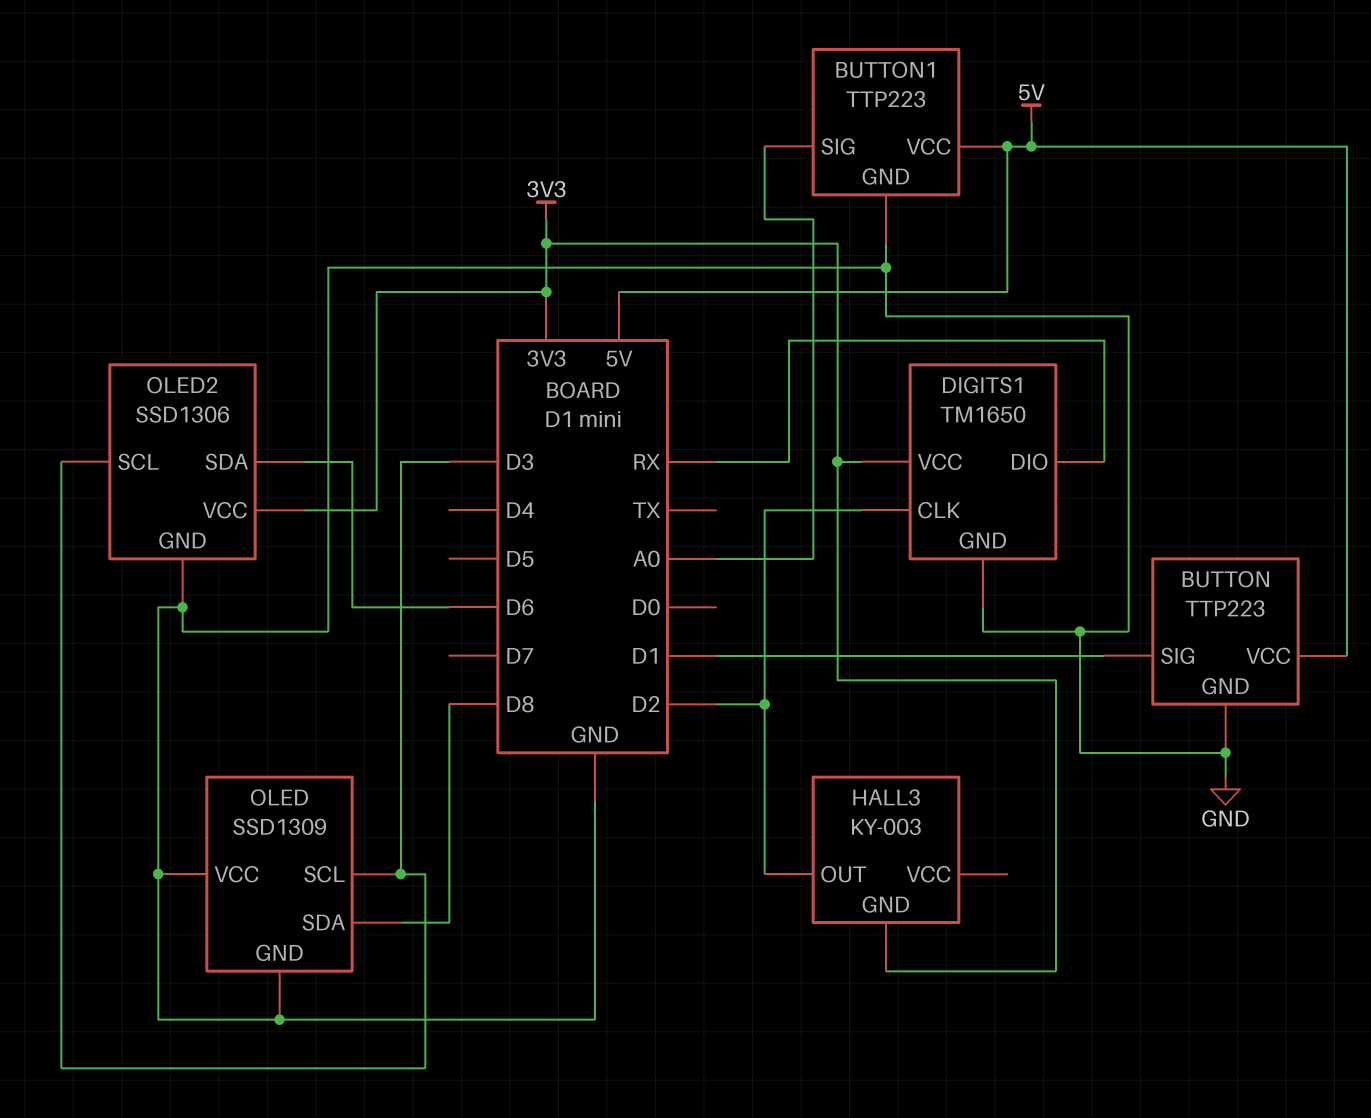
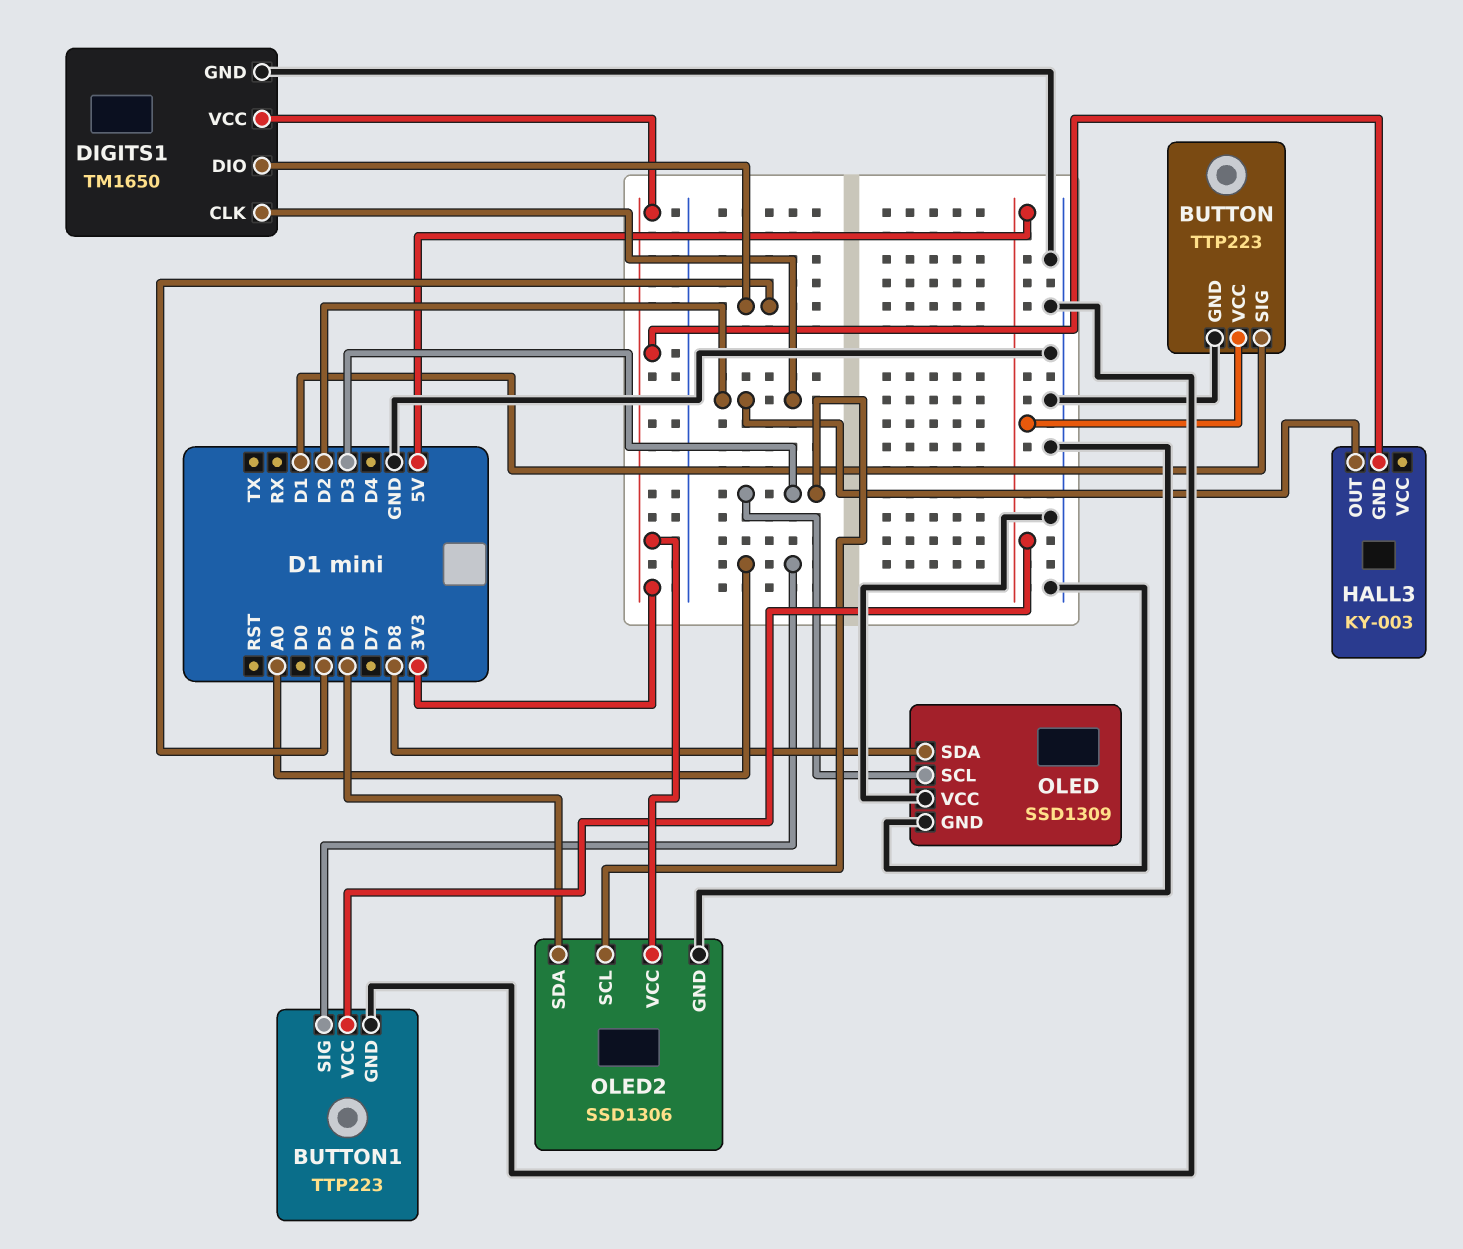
DIGITS1 pin DIO: RX -> D5

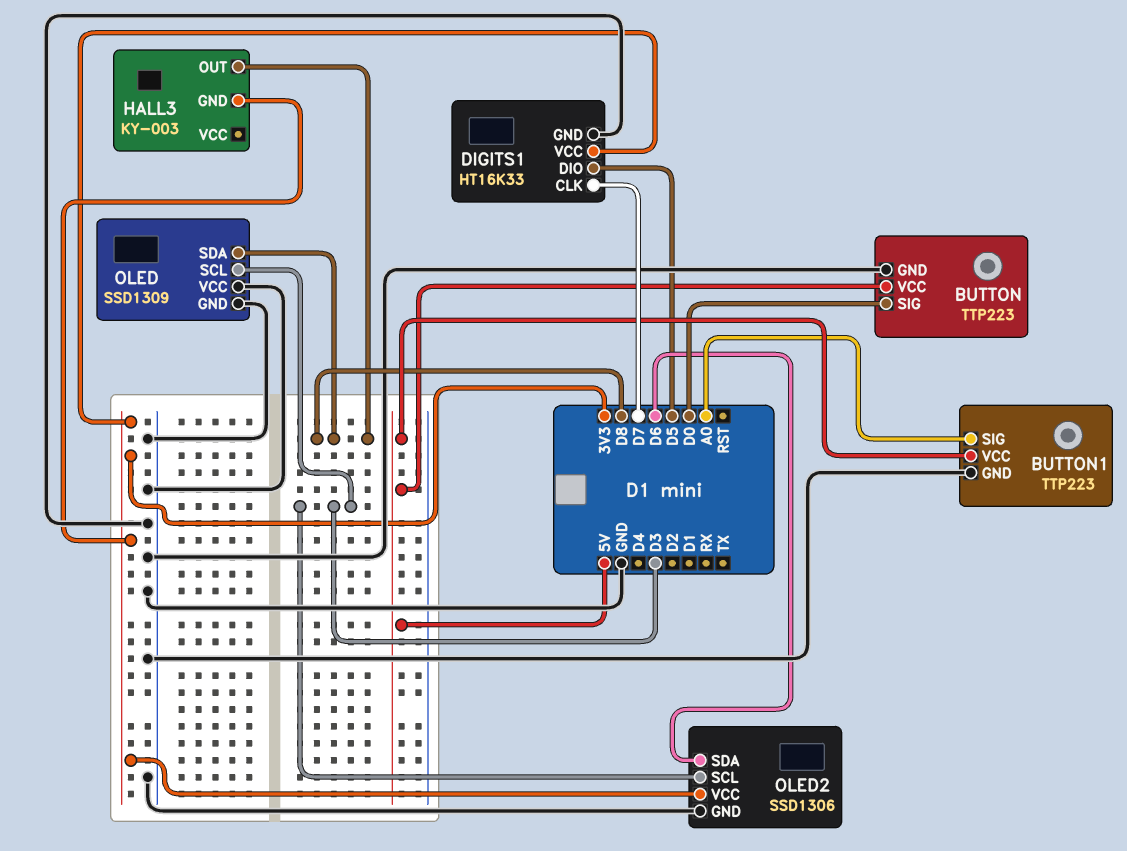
BUTTON pin SIG: D1 -> D0
DIGITS1: TM1650 -> HT16K33
DIGITS1 pin CLK: D2 -> D7
HALL3 pin OUT: D2 -> D8

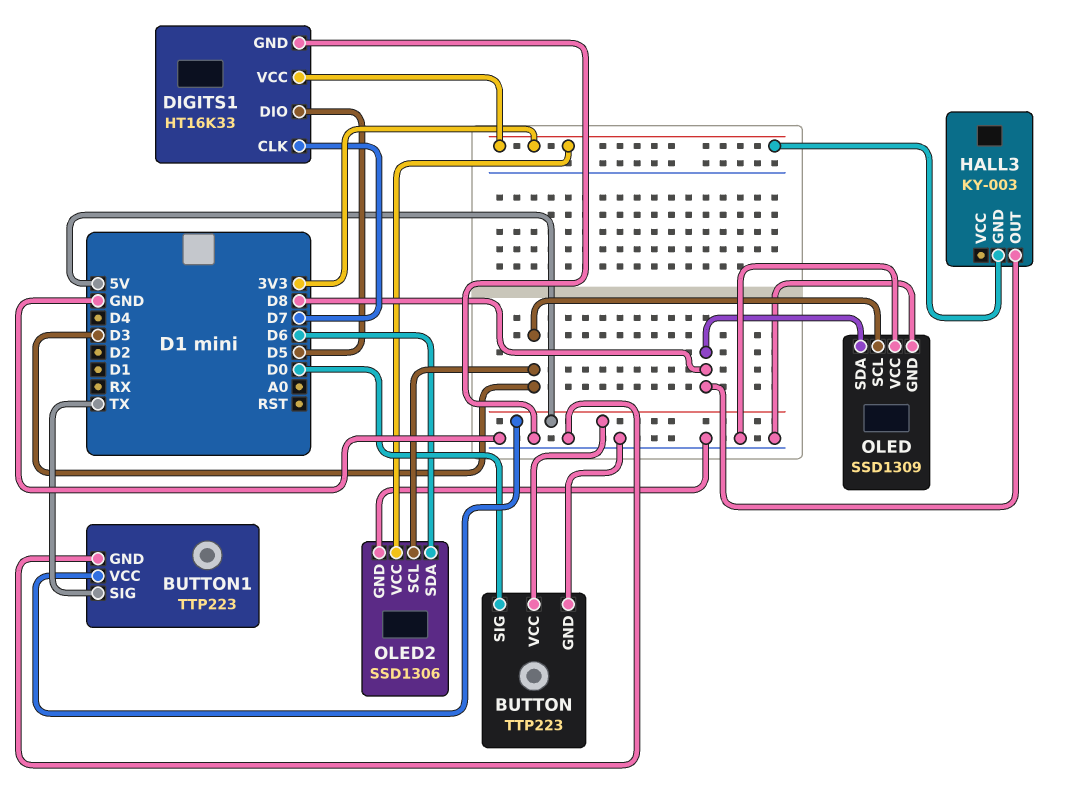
BUTTON1 pin SIG: A0 -> TX

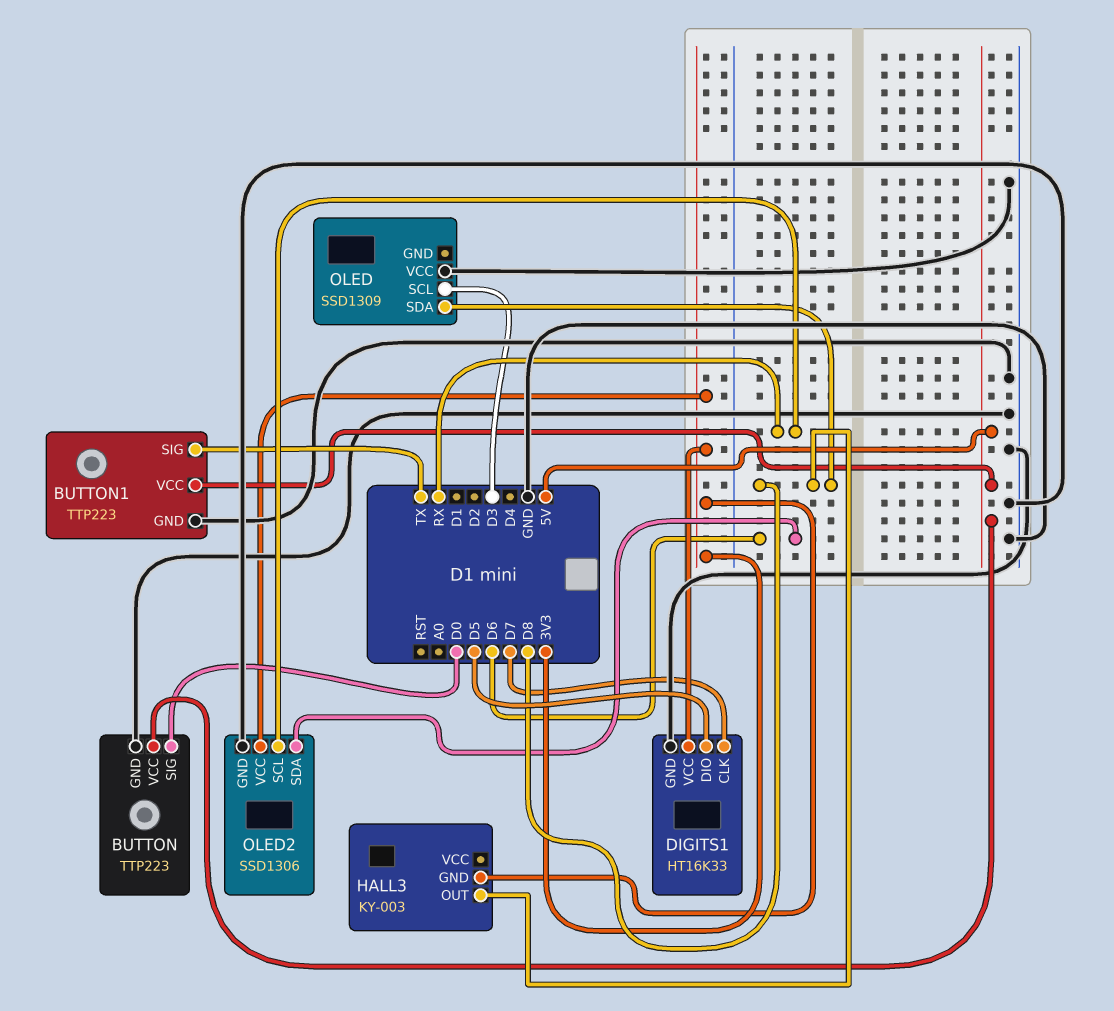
OLED pin GND: GND -> none
OLED2 pin SCL: D3 -> RX

